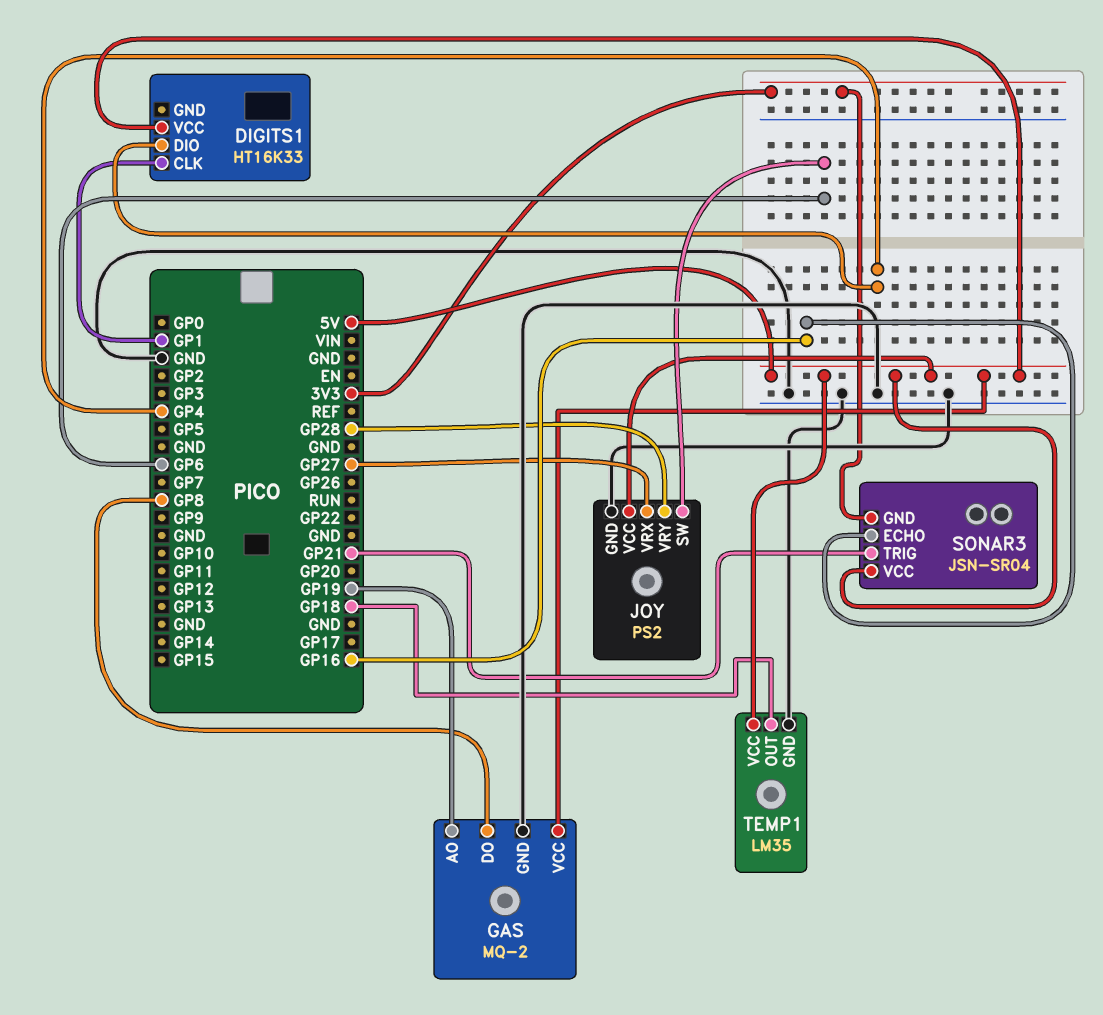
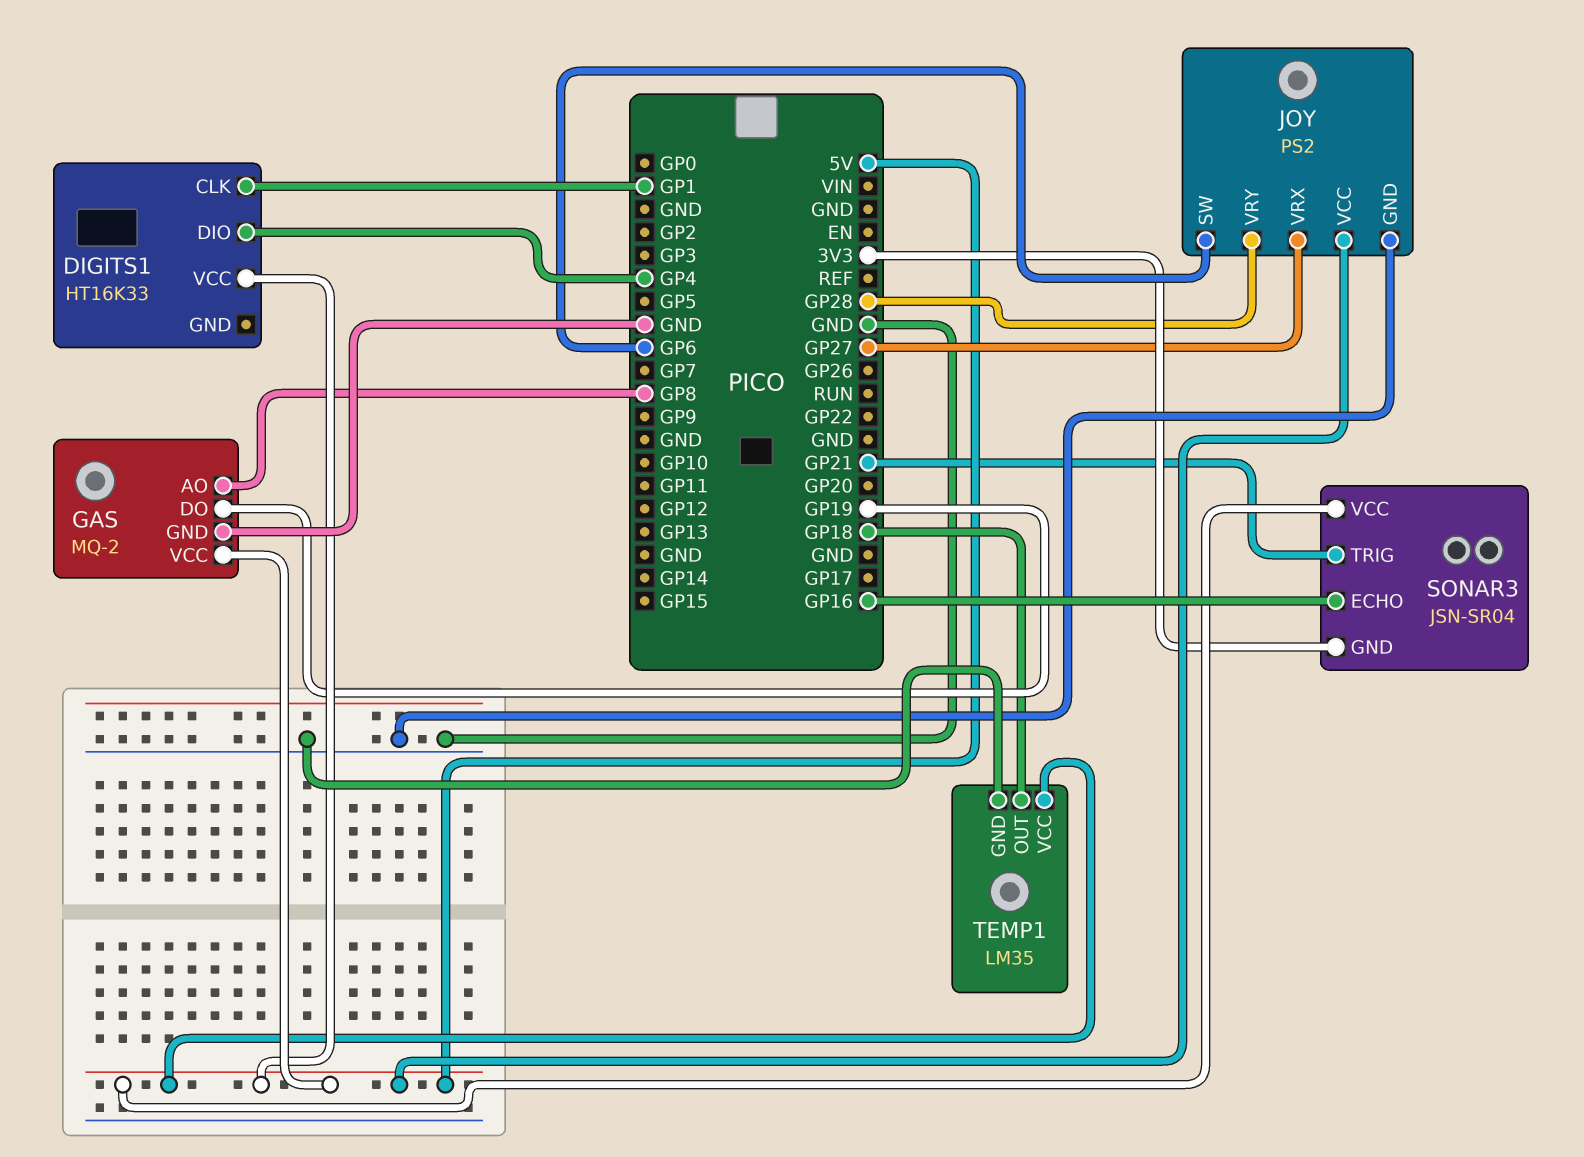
GAS pin AO: GP19 -> GP8
GAS pin DO: GP8 -> GP19

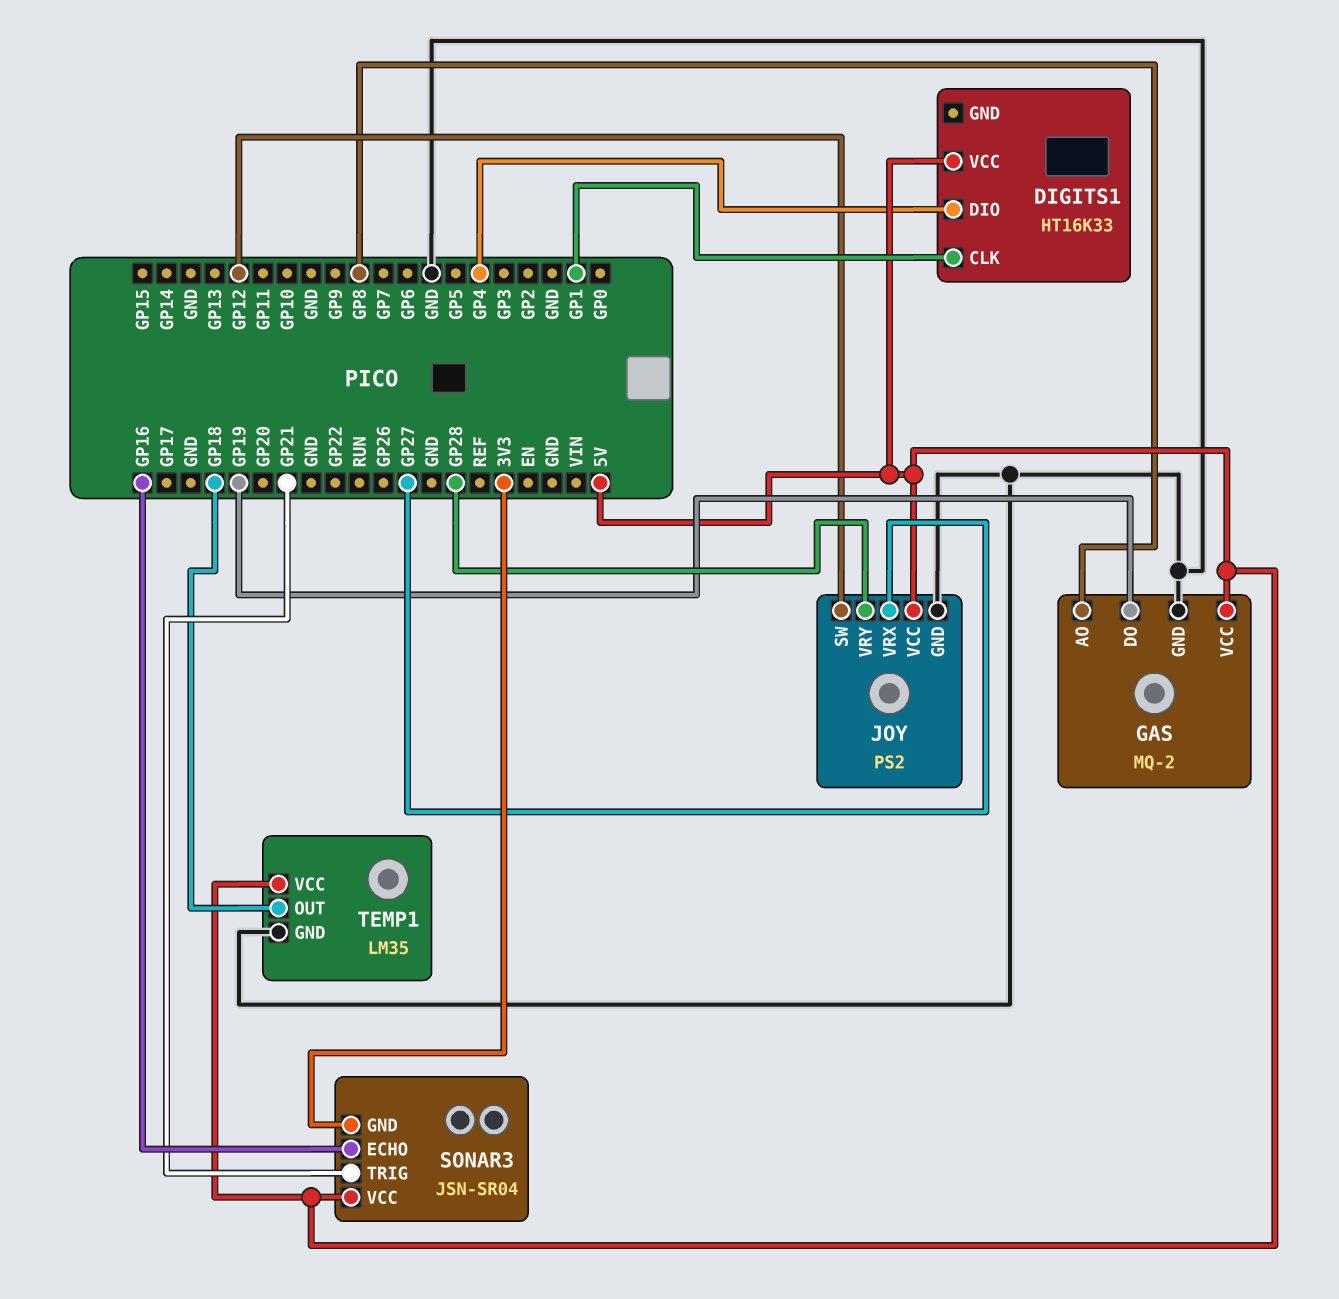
JOY pin SW: GP6 -> GP12

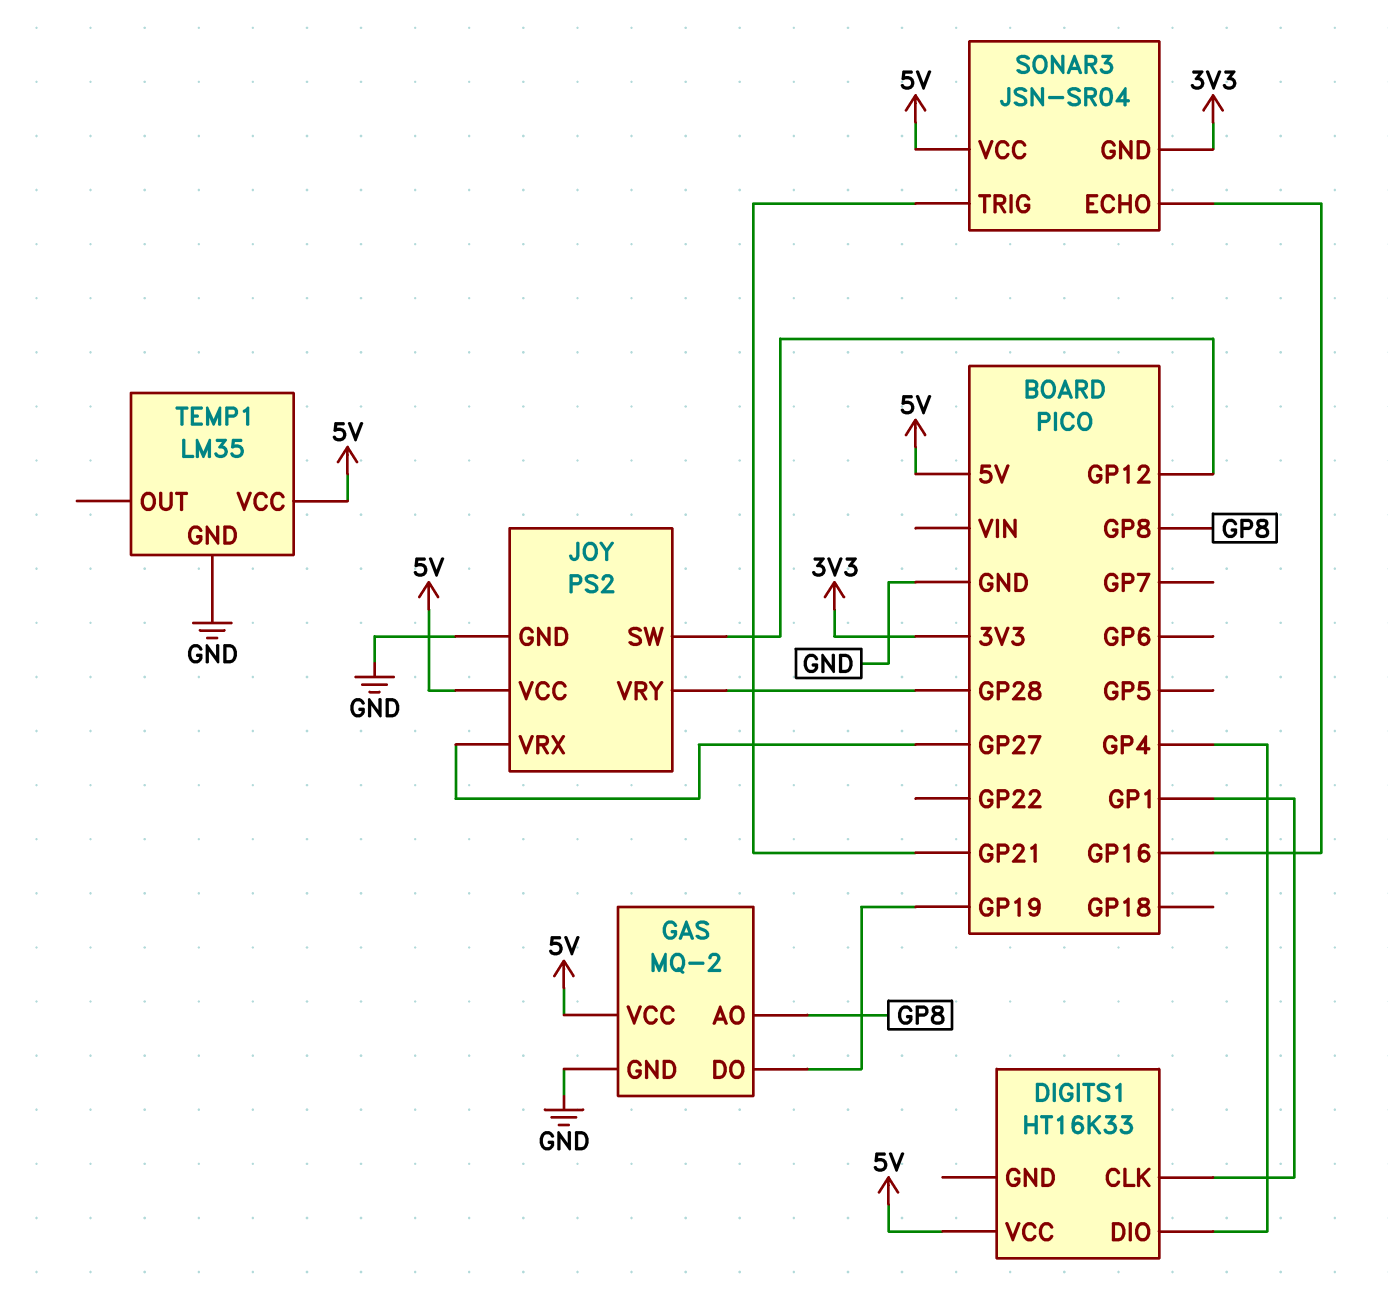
TEMP1 pin OUT: GP18 -> none

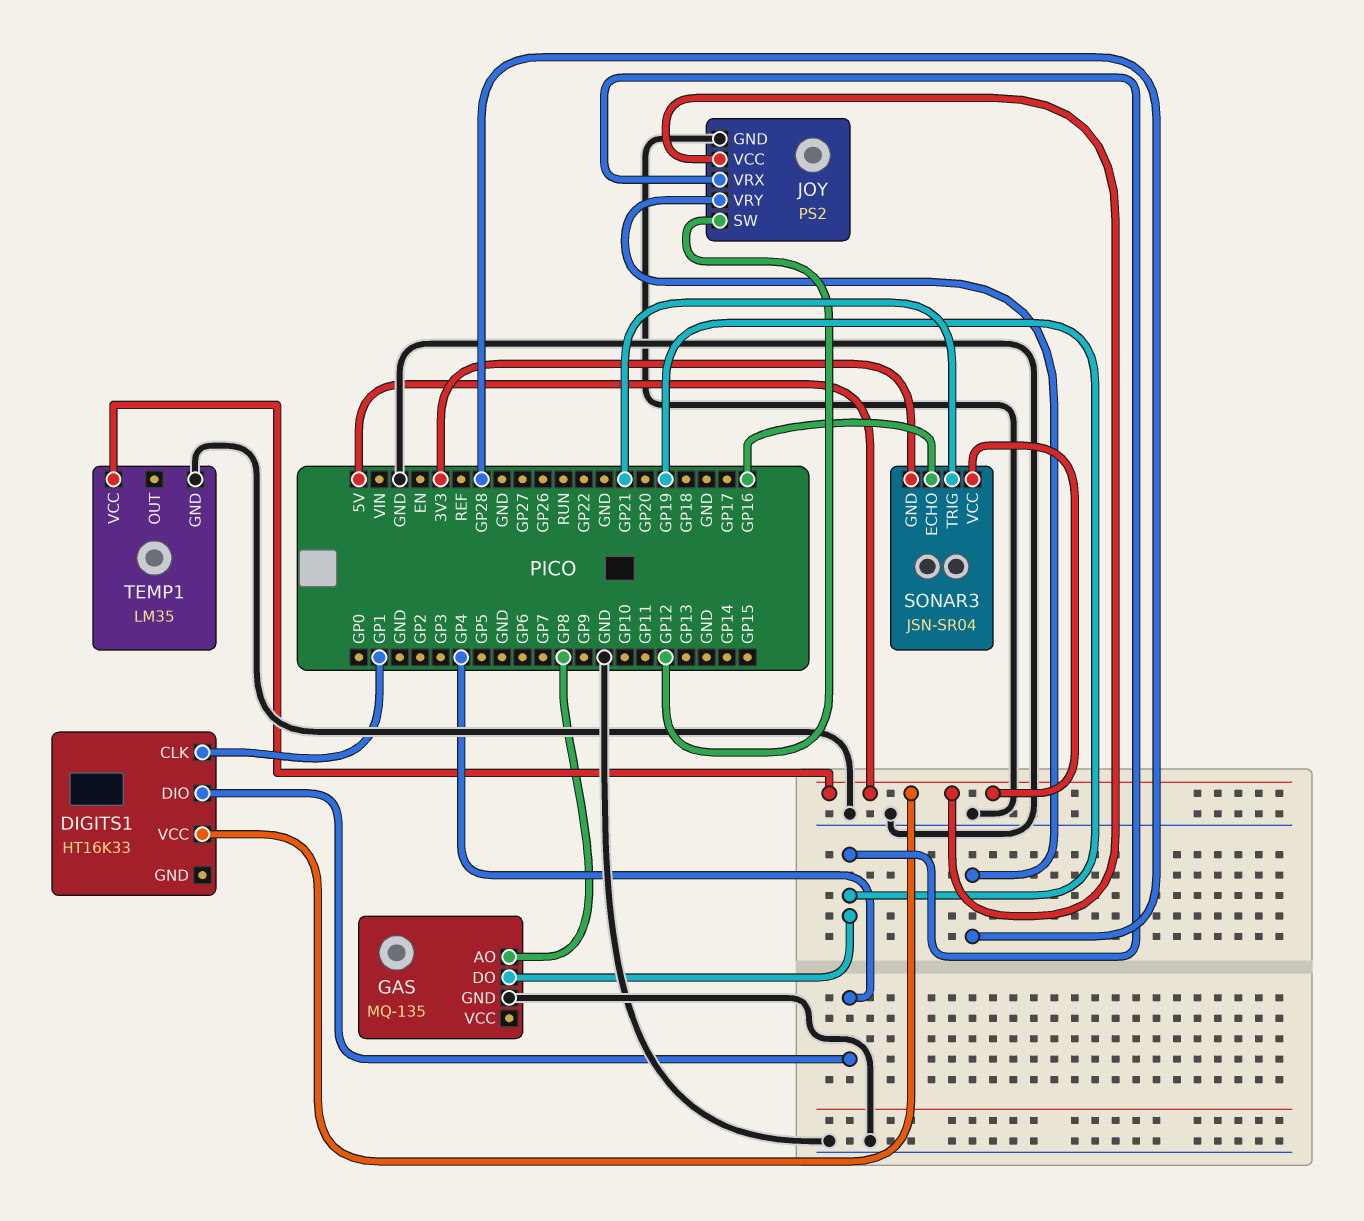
GAS: MQ-2 -> MQ-135
GAS pin VCC: 5V -> none
JOY pin VRX: GP27 -> GP19

